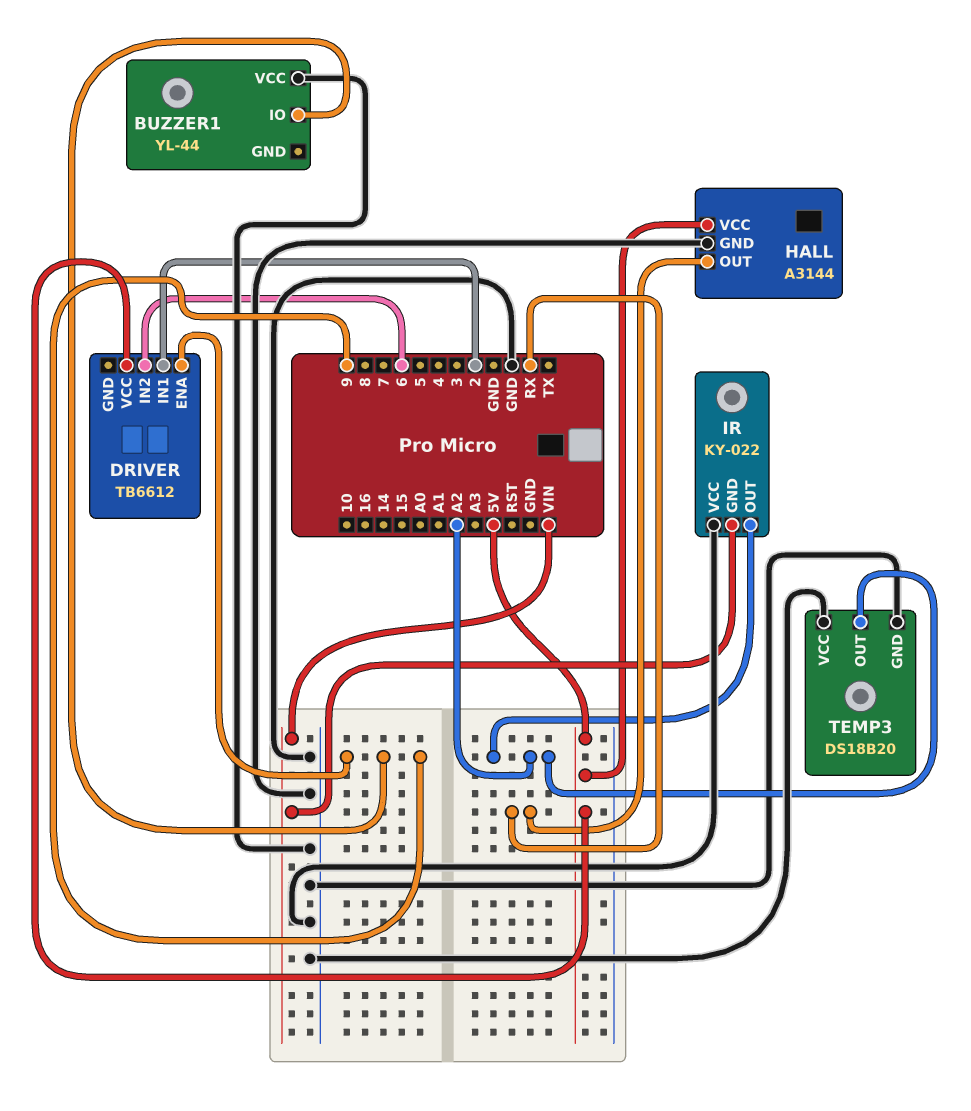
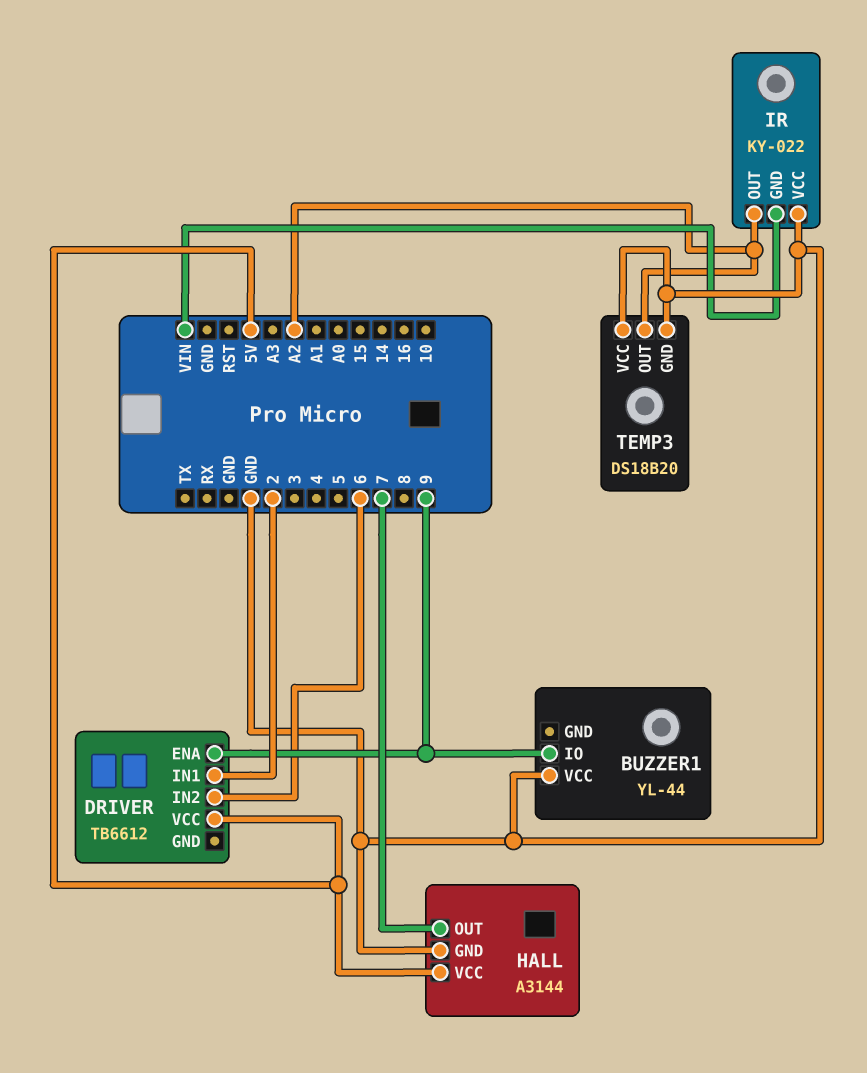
HALL pin OUT: RX -> 7

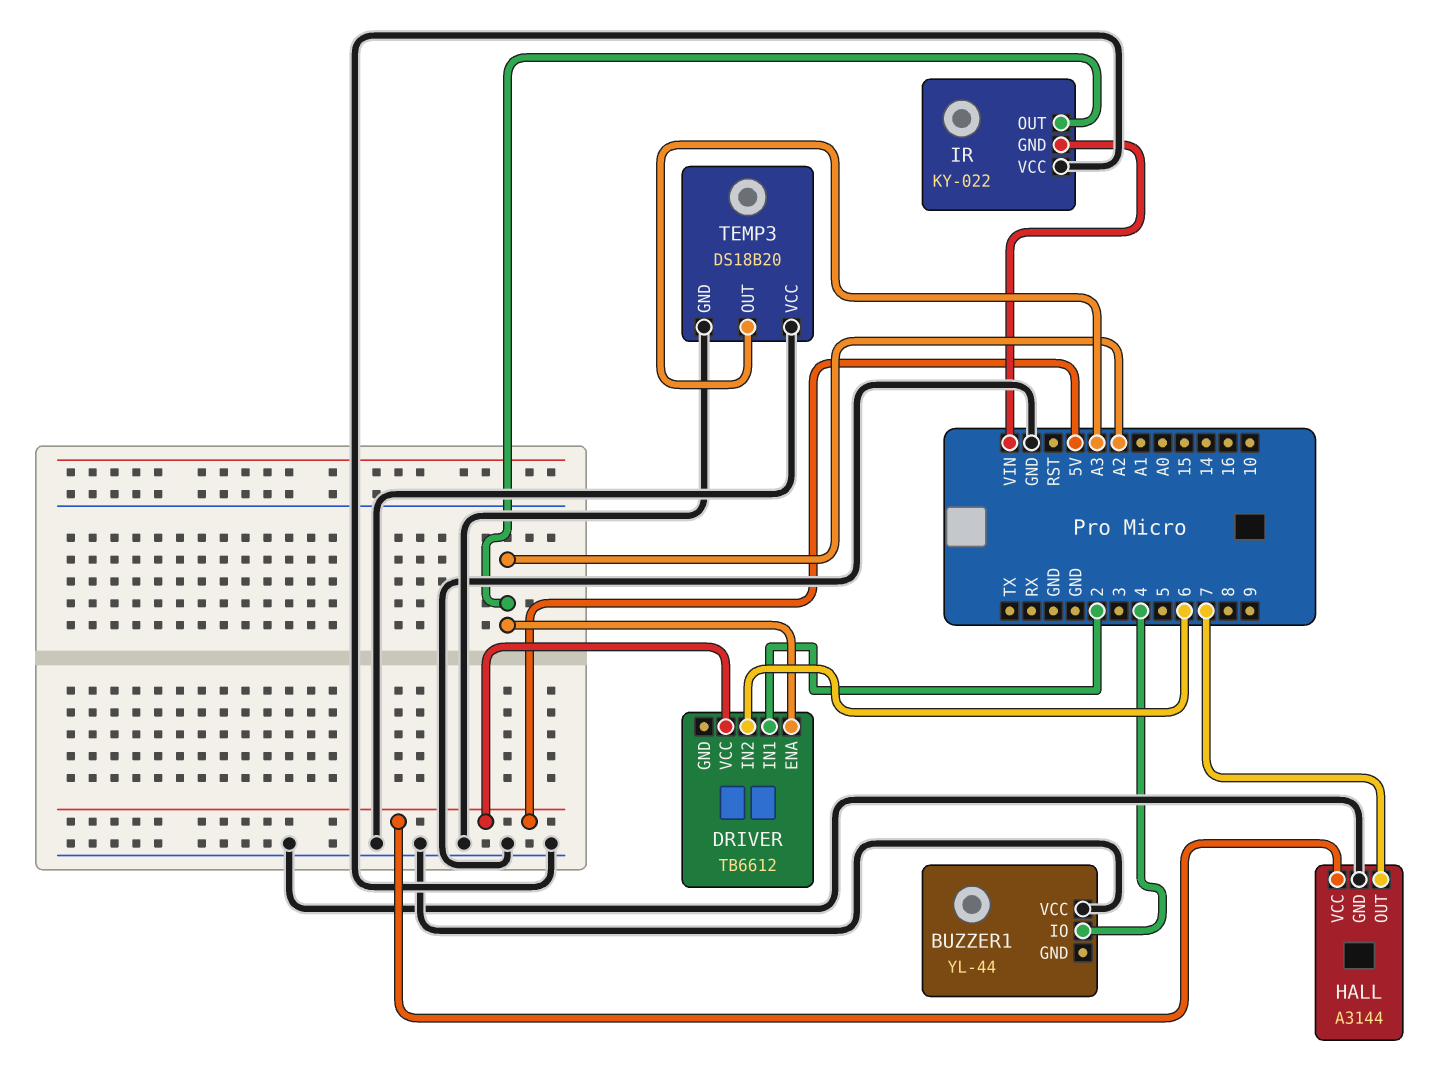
BUZZER1 pin IO: 9 -> 4
DRIVER pin ENA: 9 -> A2
TEMP3 pin OUT: A2 -> A3

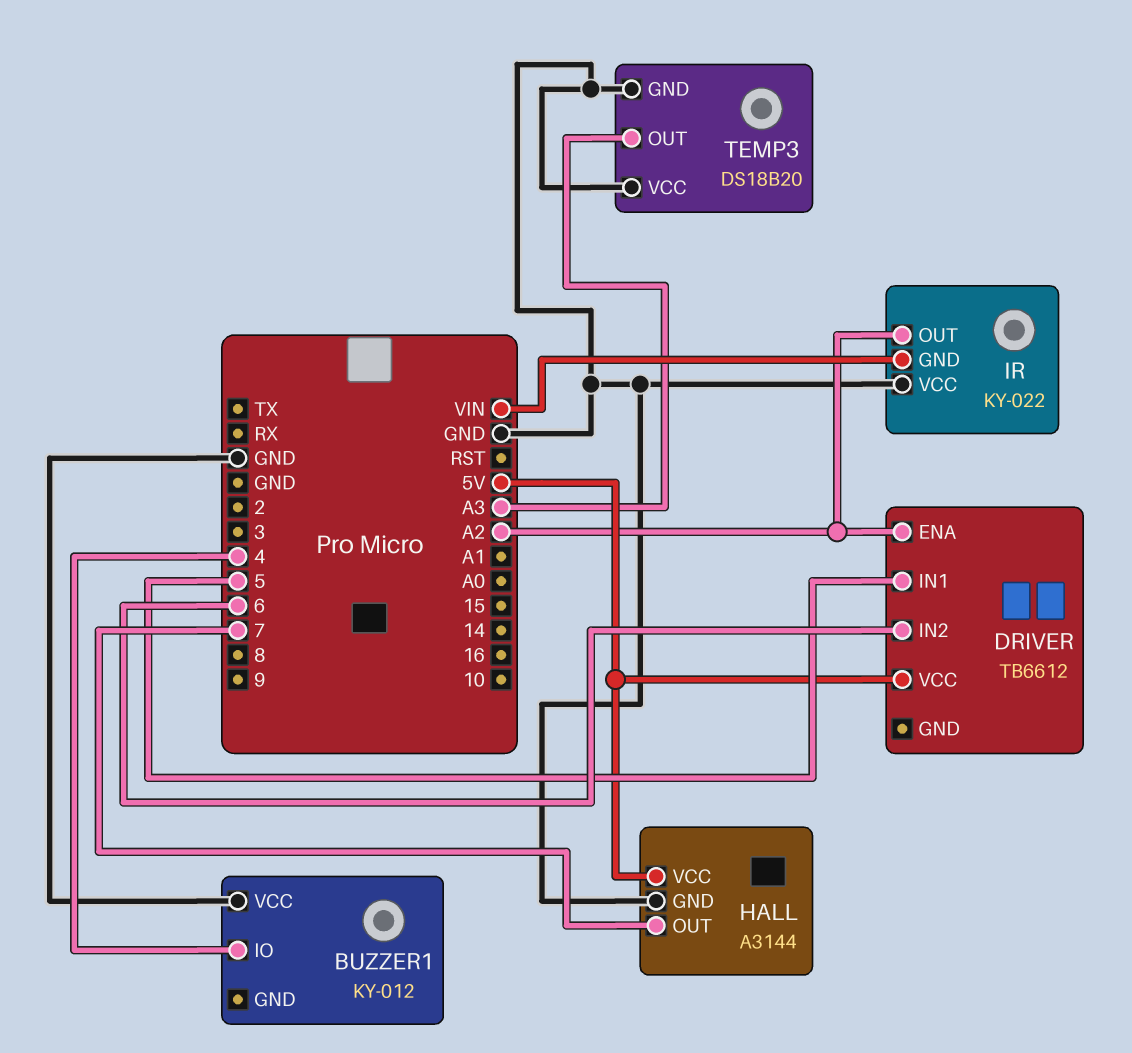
BUZZER1: YL-44 -> KY-012
DRIVER pin IN1: 2 -> 5

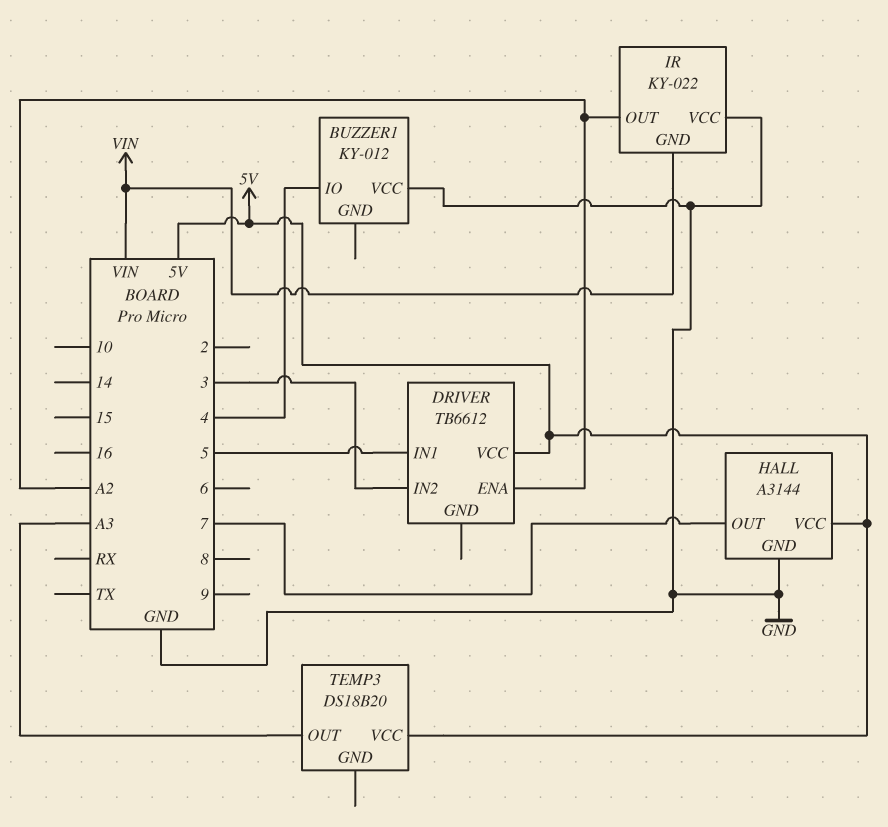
DRIVER pin IN2: 6 -> 3
TEMP3 pin GND: GND -> none
TEMP3 pin VCC: GND -> 5V

